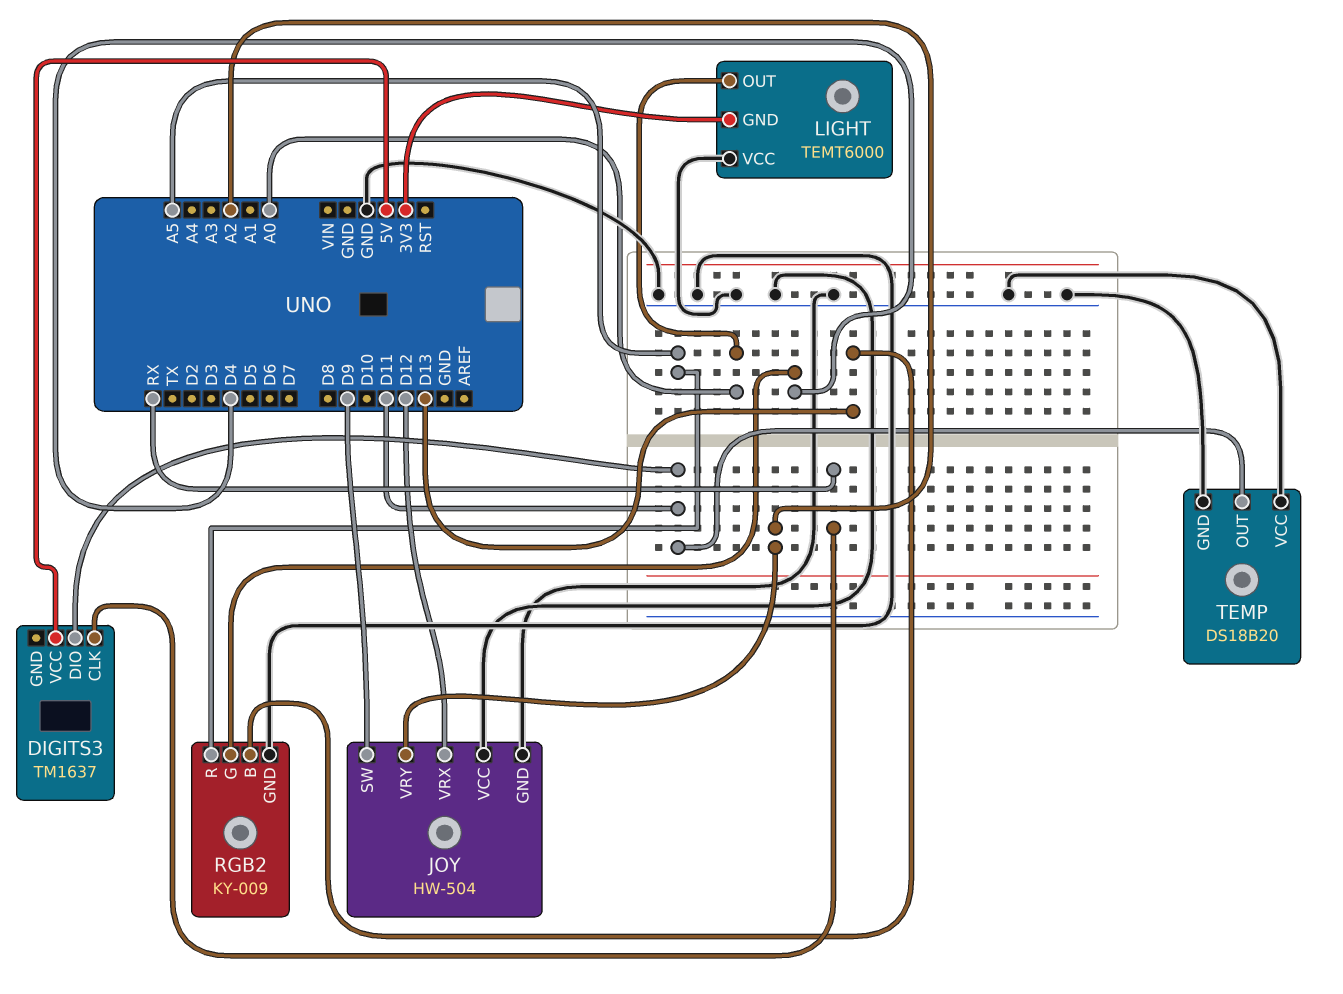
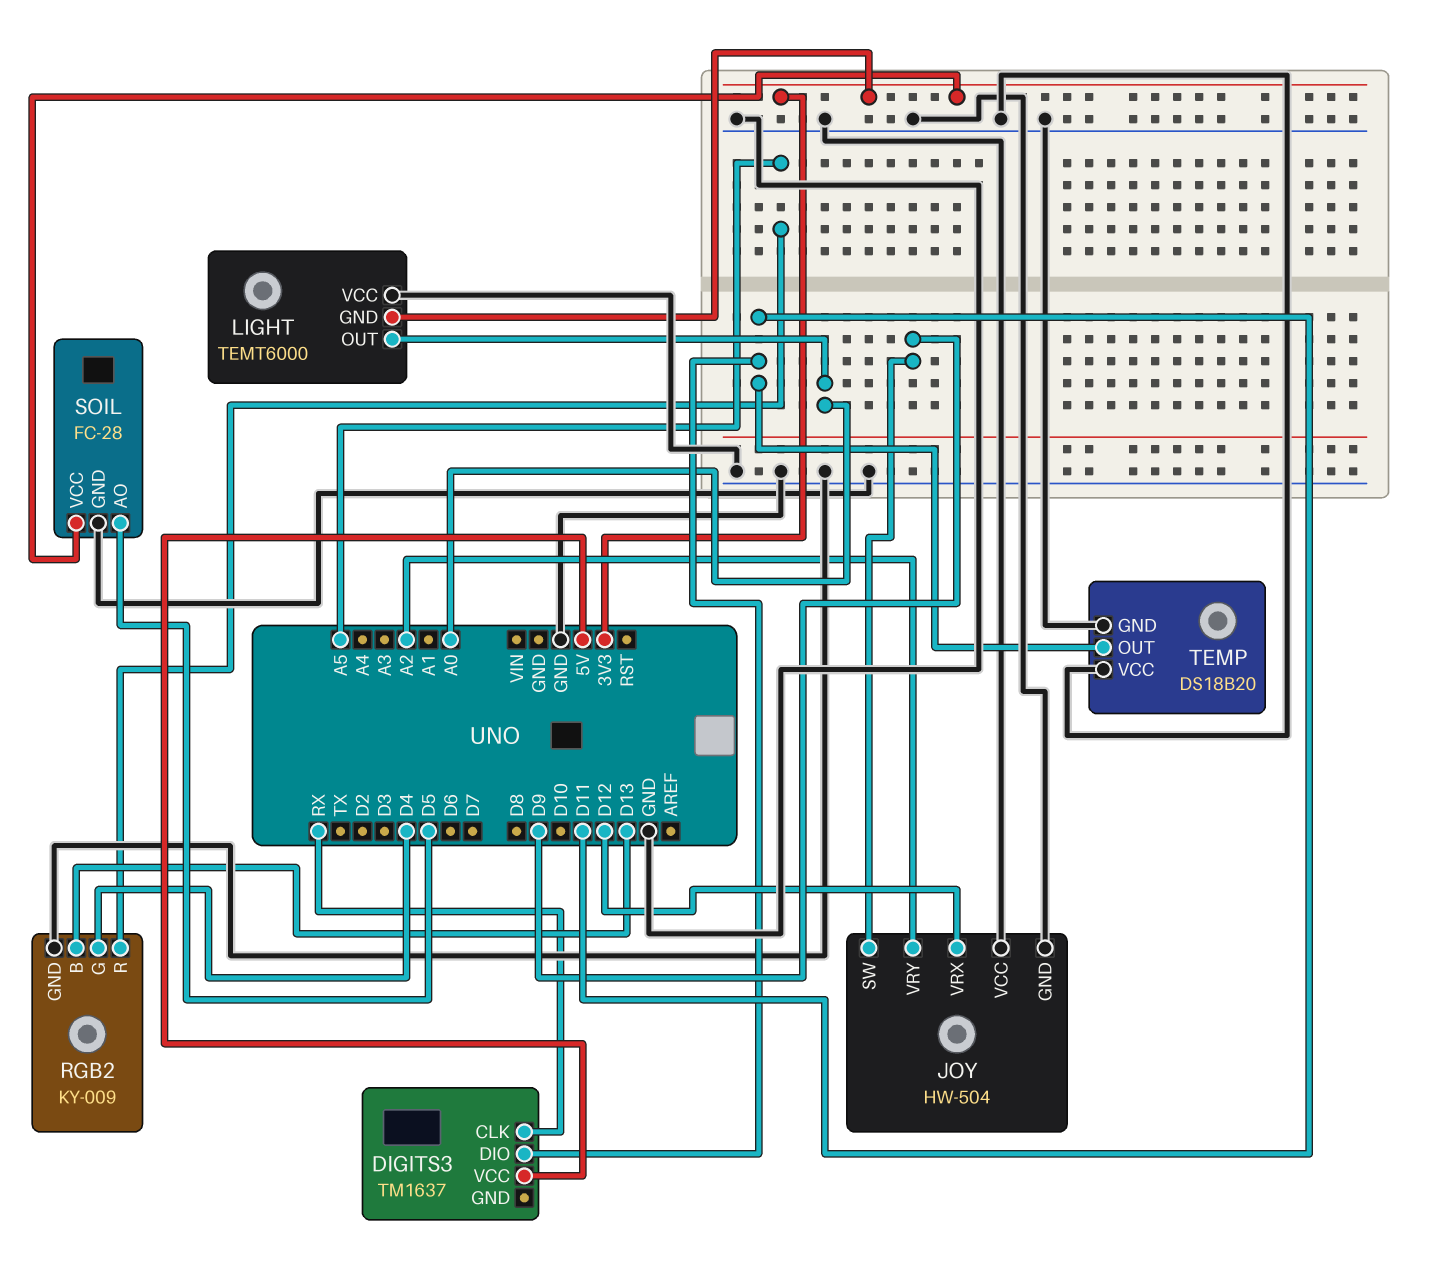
SOIL: none -> FC-28
SOIL pin AO: none -> D5
SOIL pin GND: none -> GND
SOIL pin VCC: none -> 3V3

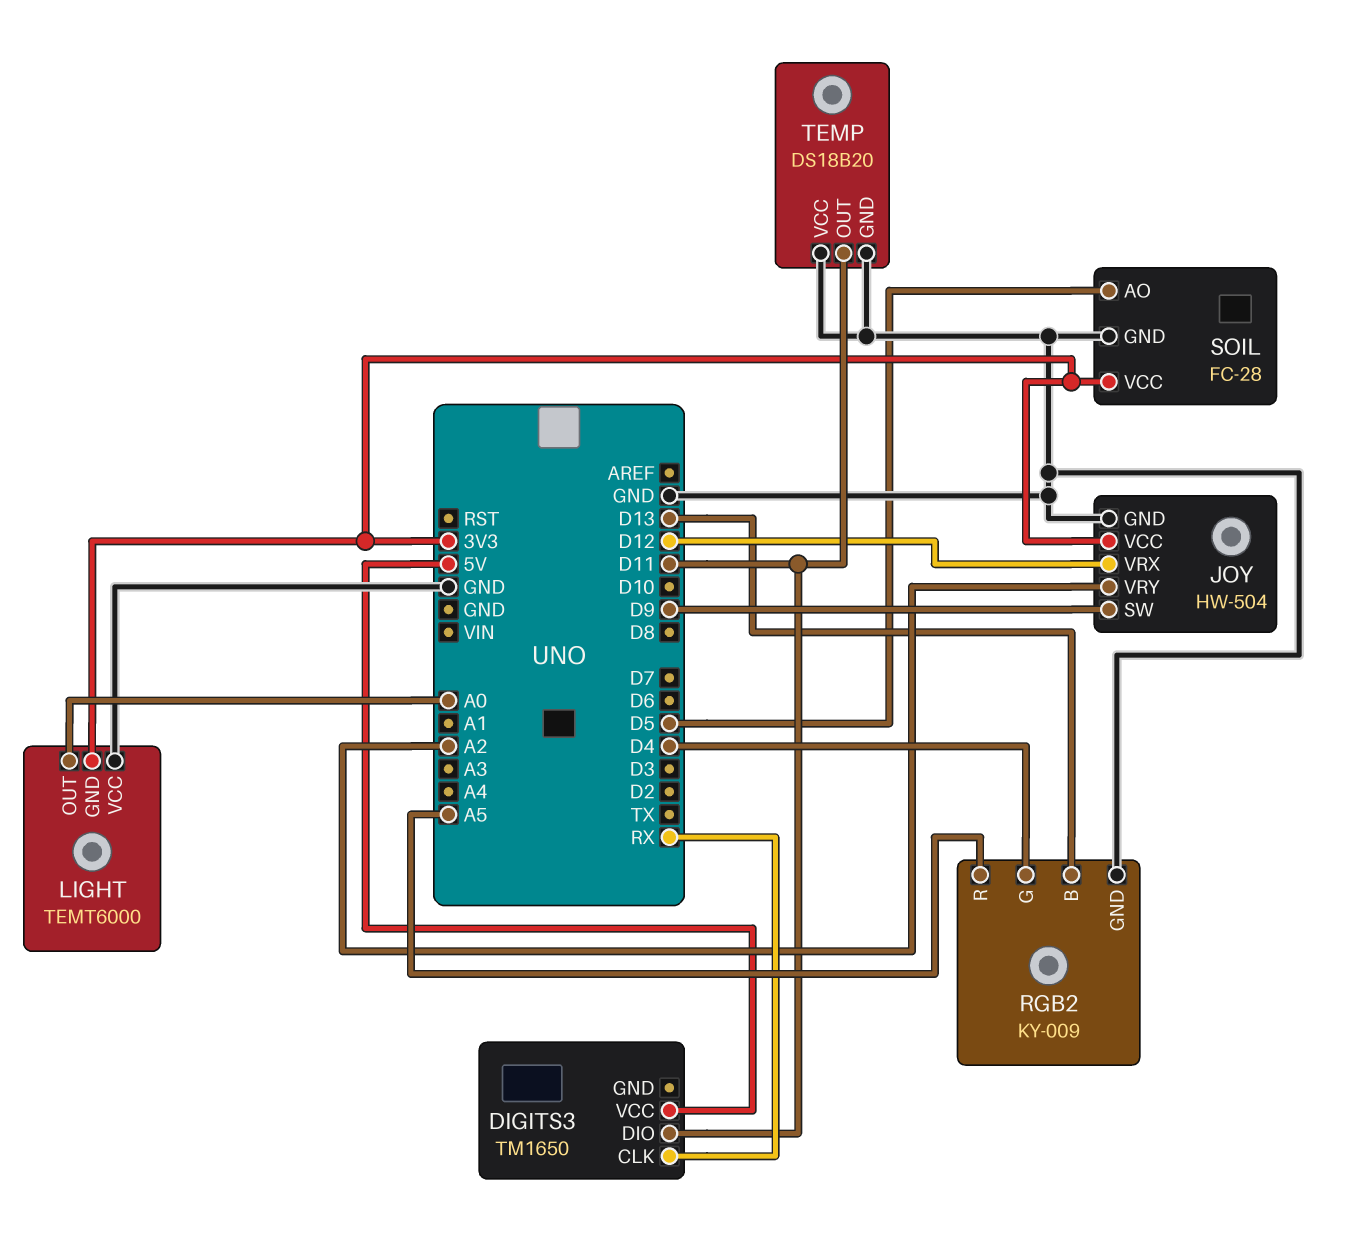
DIGITS3: TM1637 -> TM1650
JOY pin VCC: GND -> 3V3

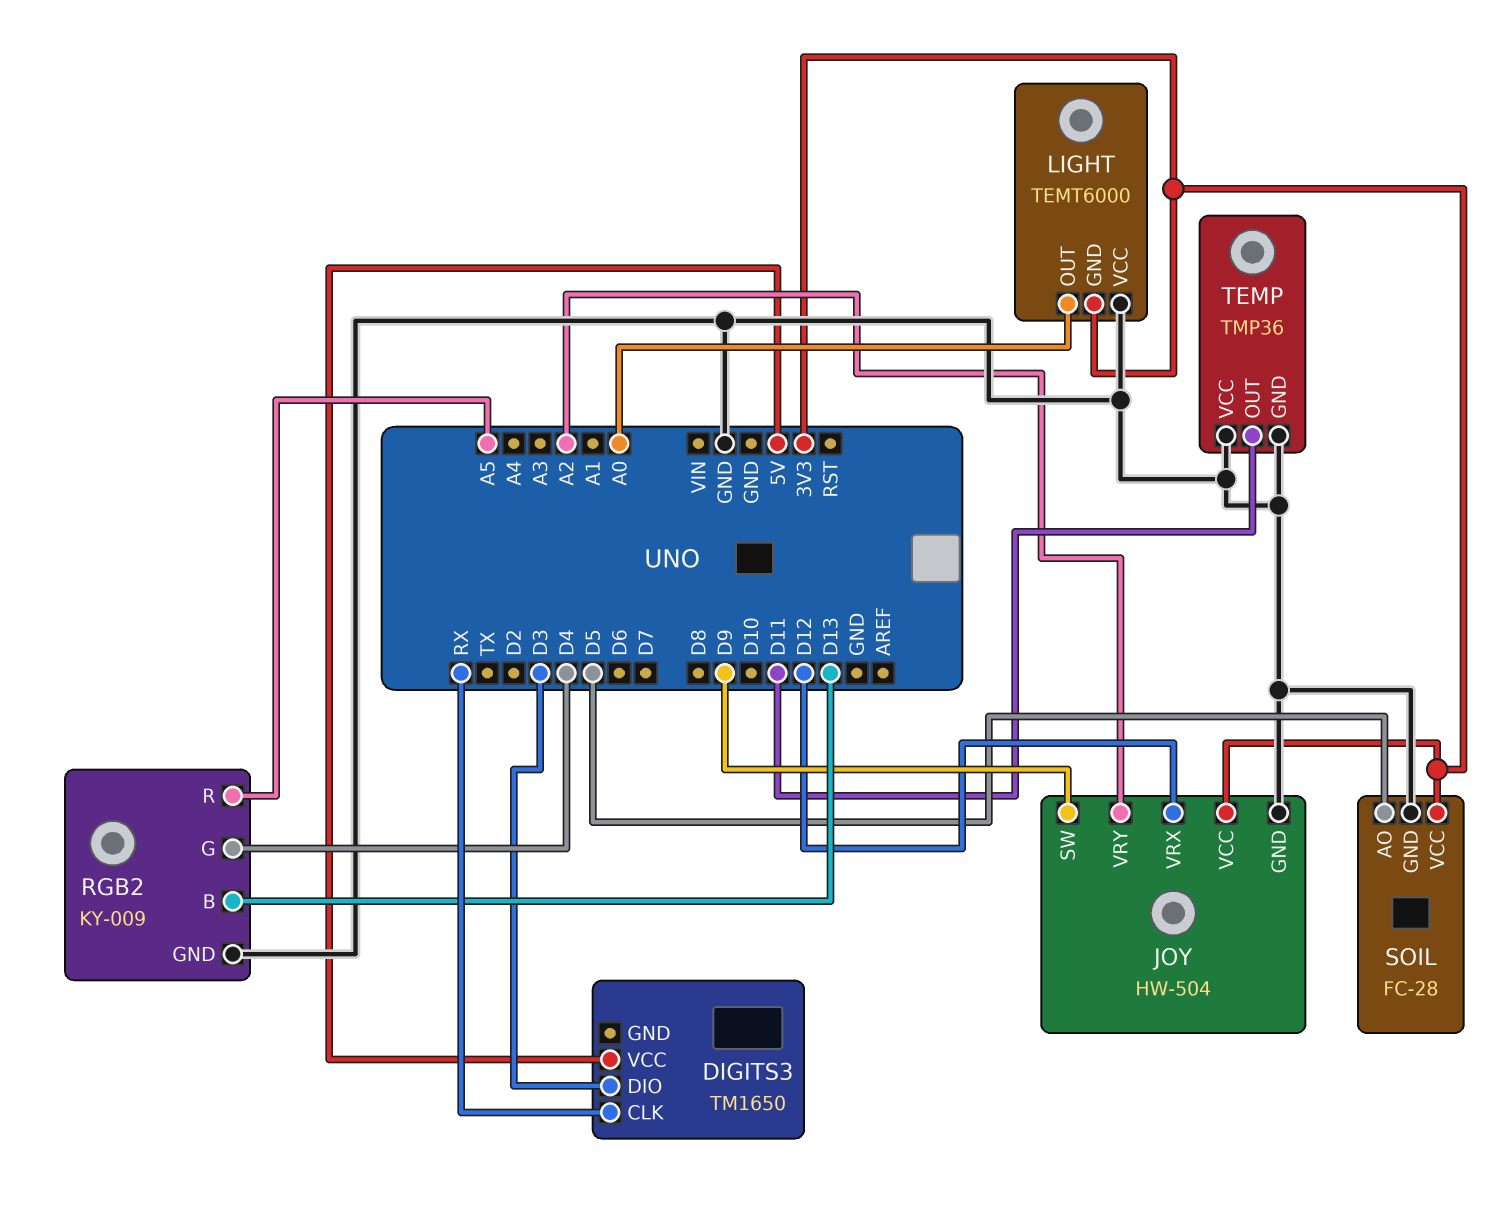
DIGITS3 pin DIO: D11 -> D3
TEMP: DS18B20 -> TMP36

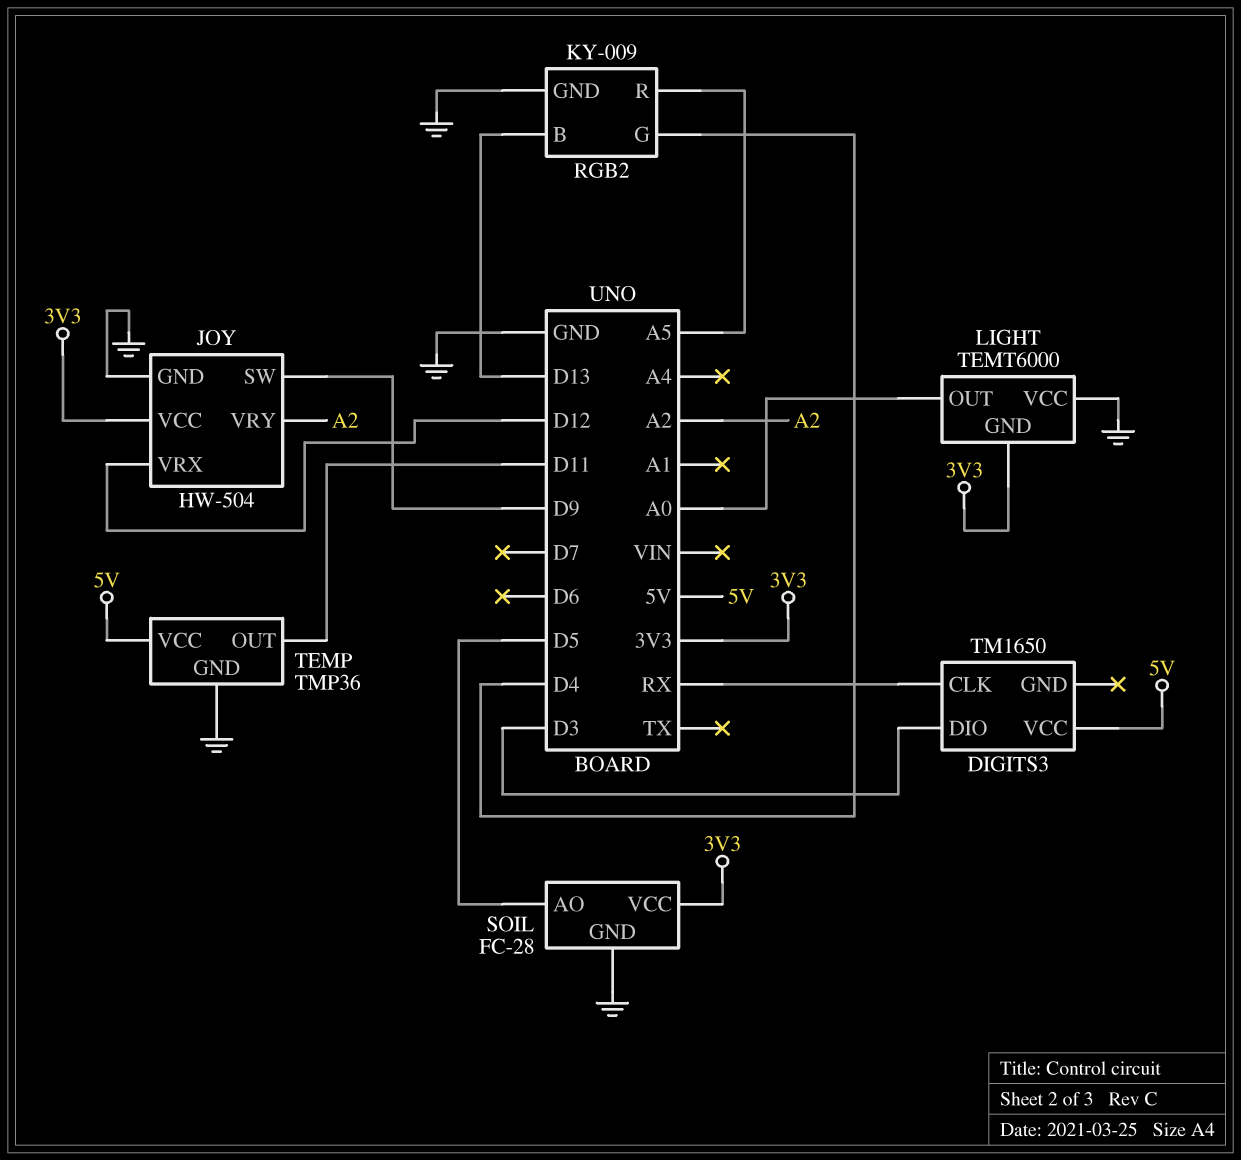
TEMP pin VCC: GND -> 5V

